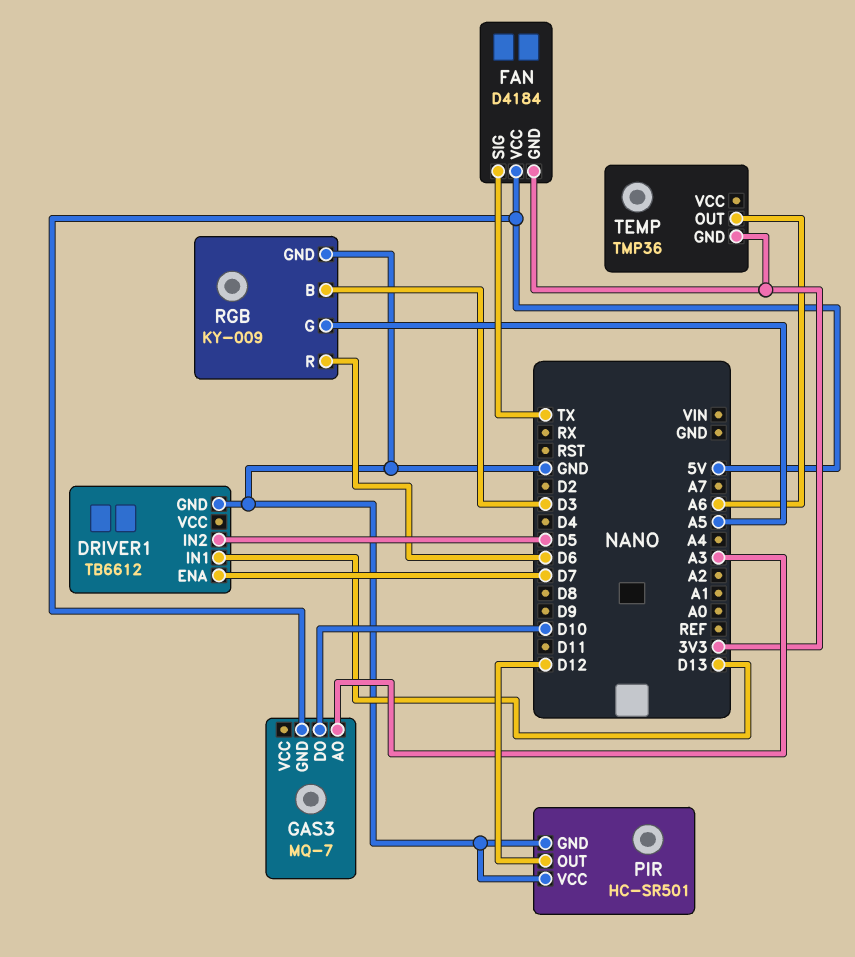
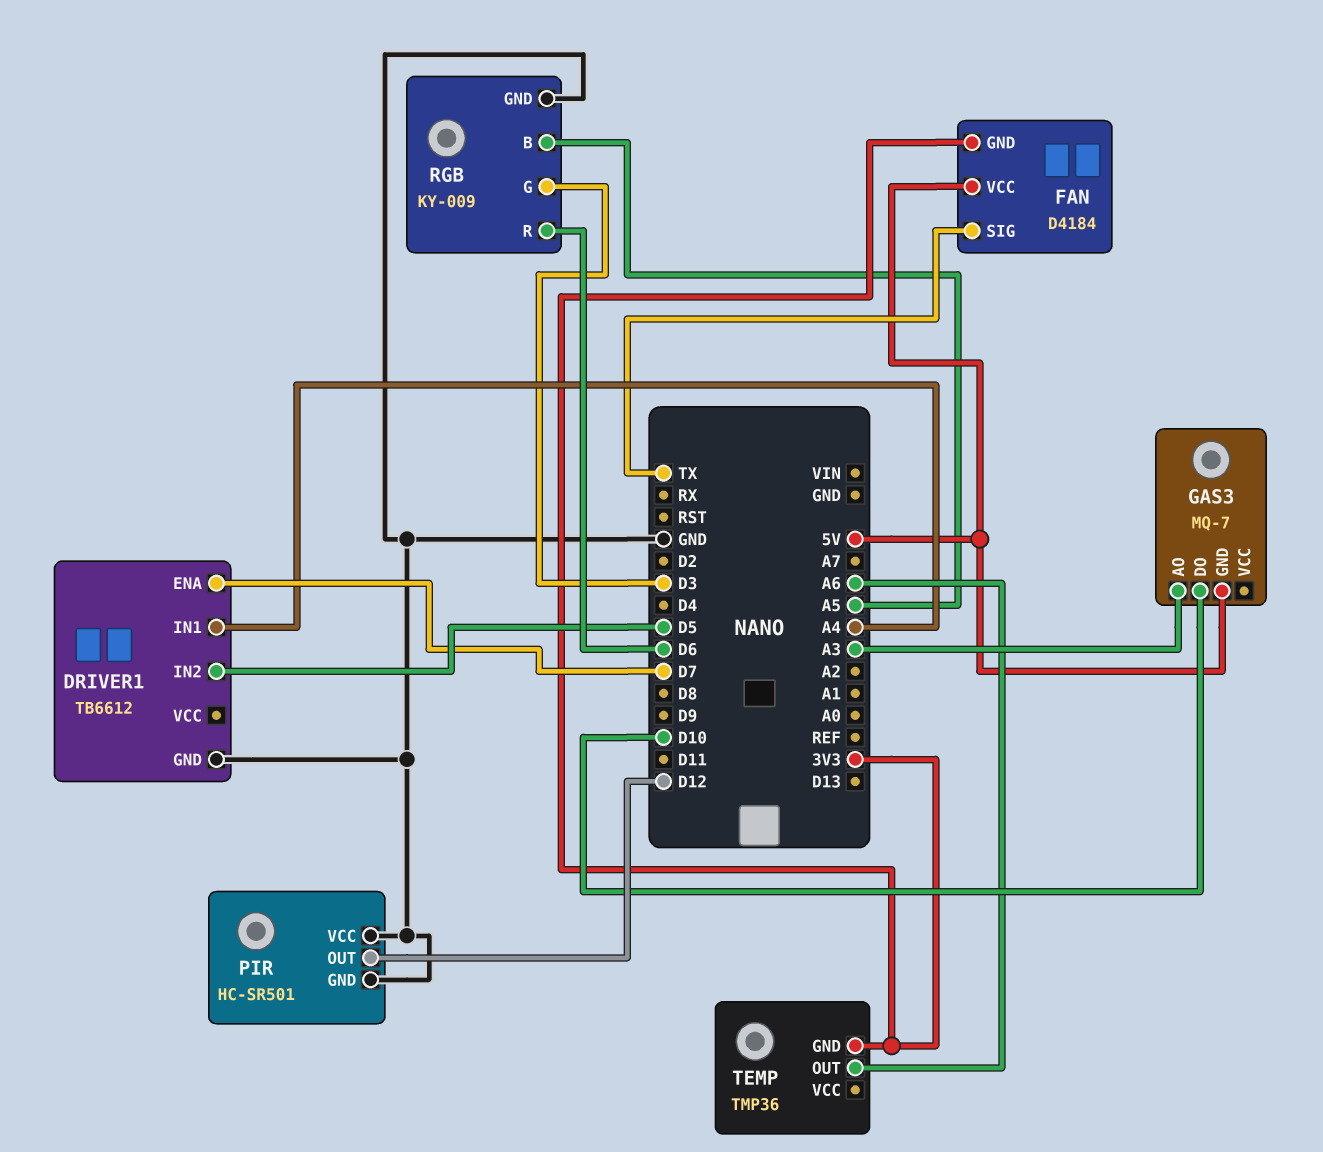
DRIVER1 pin IN1: D13 -> A4
RGB pin B: D3 -> A5
RGB pin G: A5 -> D3

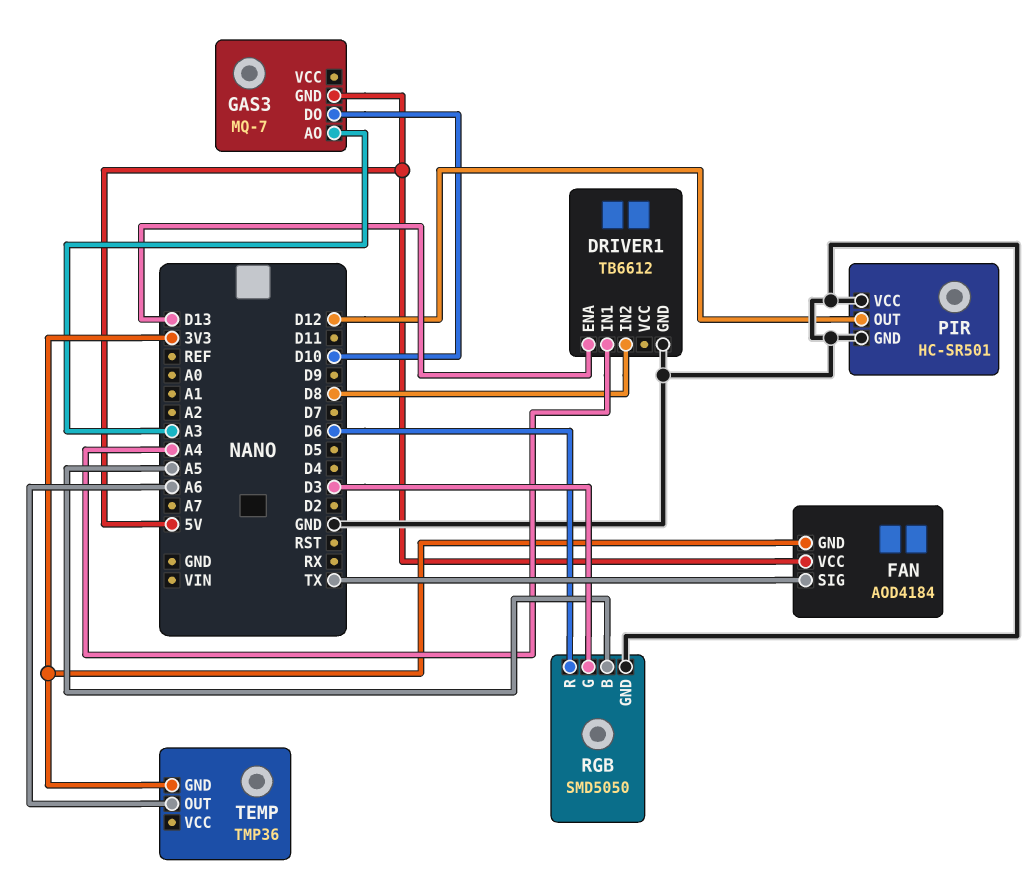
DRIVER1 pin ENA: D7 -> D13
DRIVER1 pin IN2: D5 -> D8
FAN: D4184 -> AOD4184
RGB: KY-009 -> SMD5050

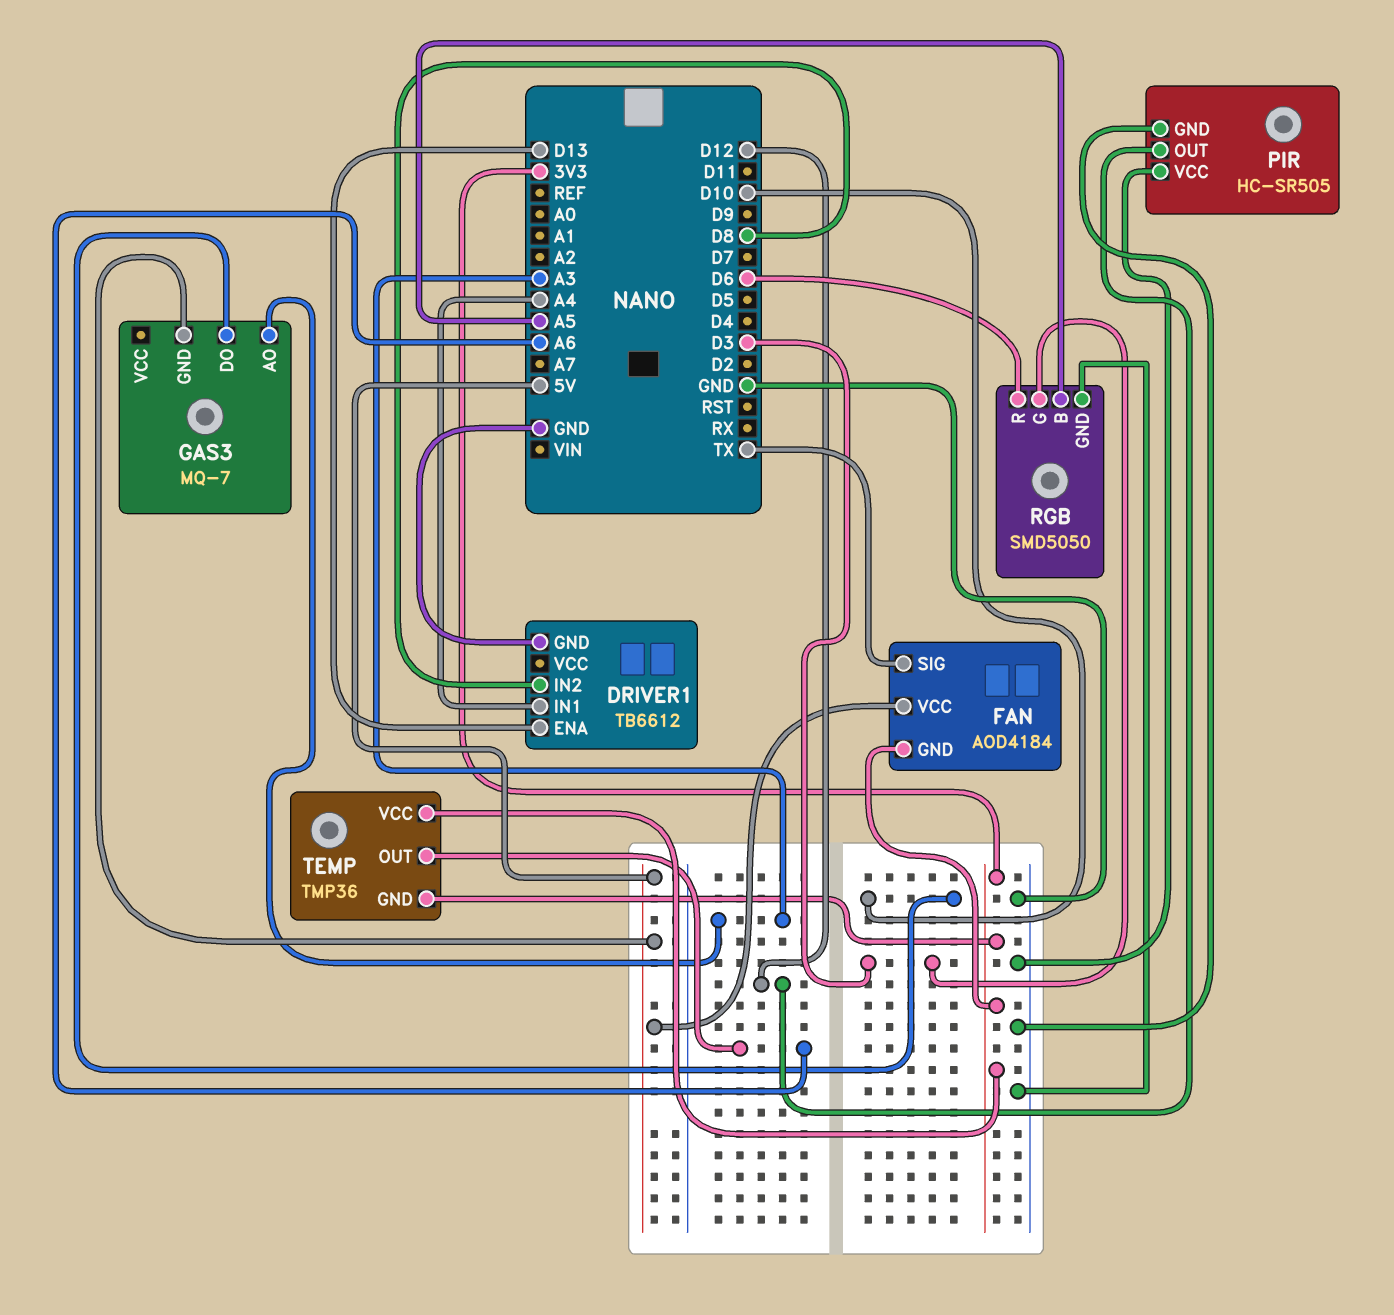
PIR: HC-SR501 -> HC-SR505
TEMP pin VCC: none -> 3V3

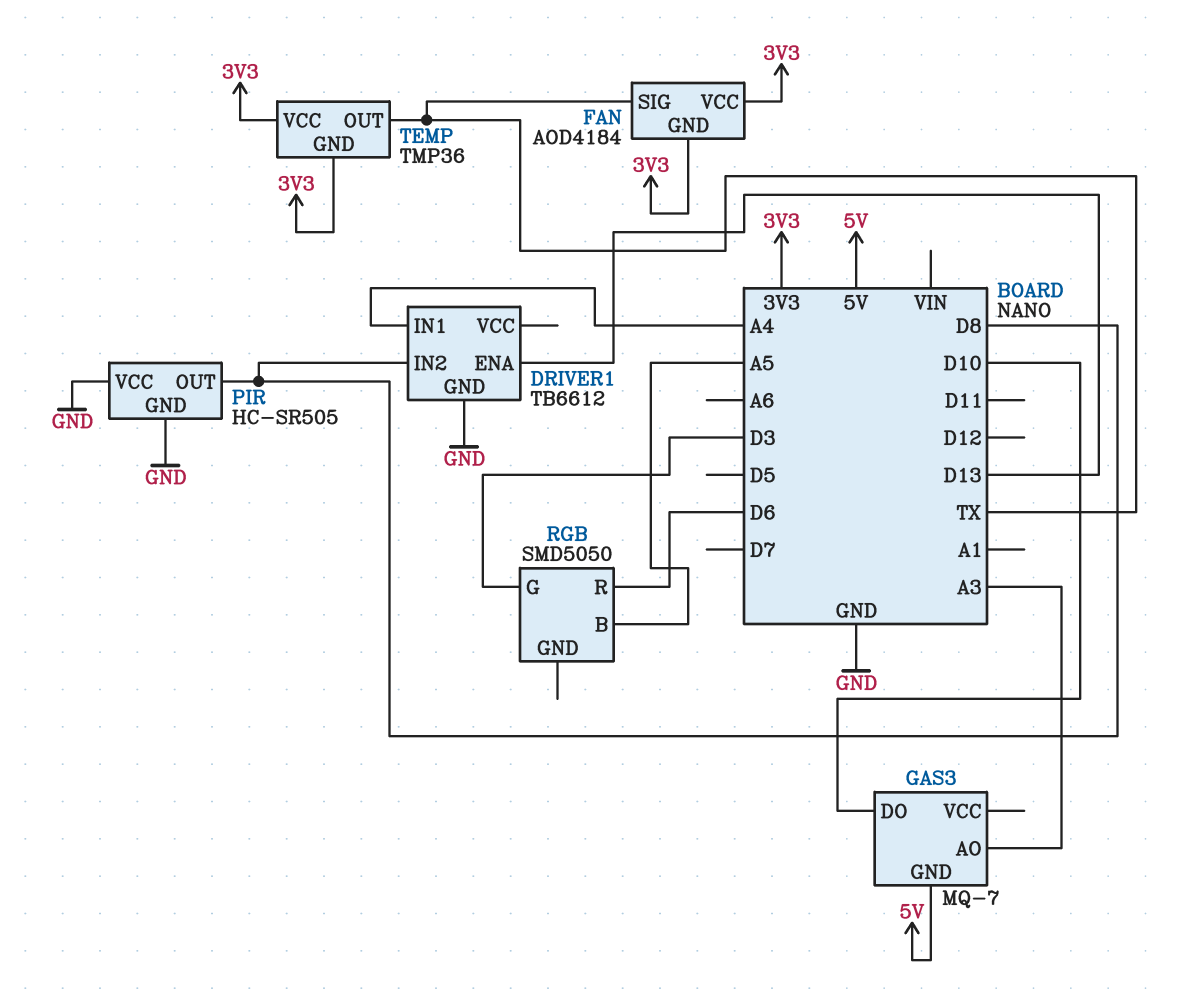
FAN pin VCC: 5V -> 3V3
PIR pin OUT: D12 -> D8
RGB pin GND: GND -> none
TEMP pin OUT: A6 -> TX

